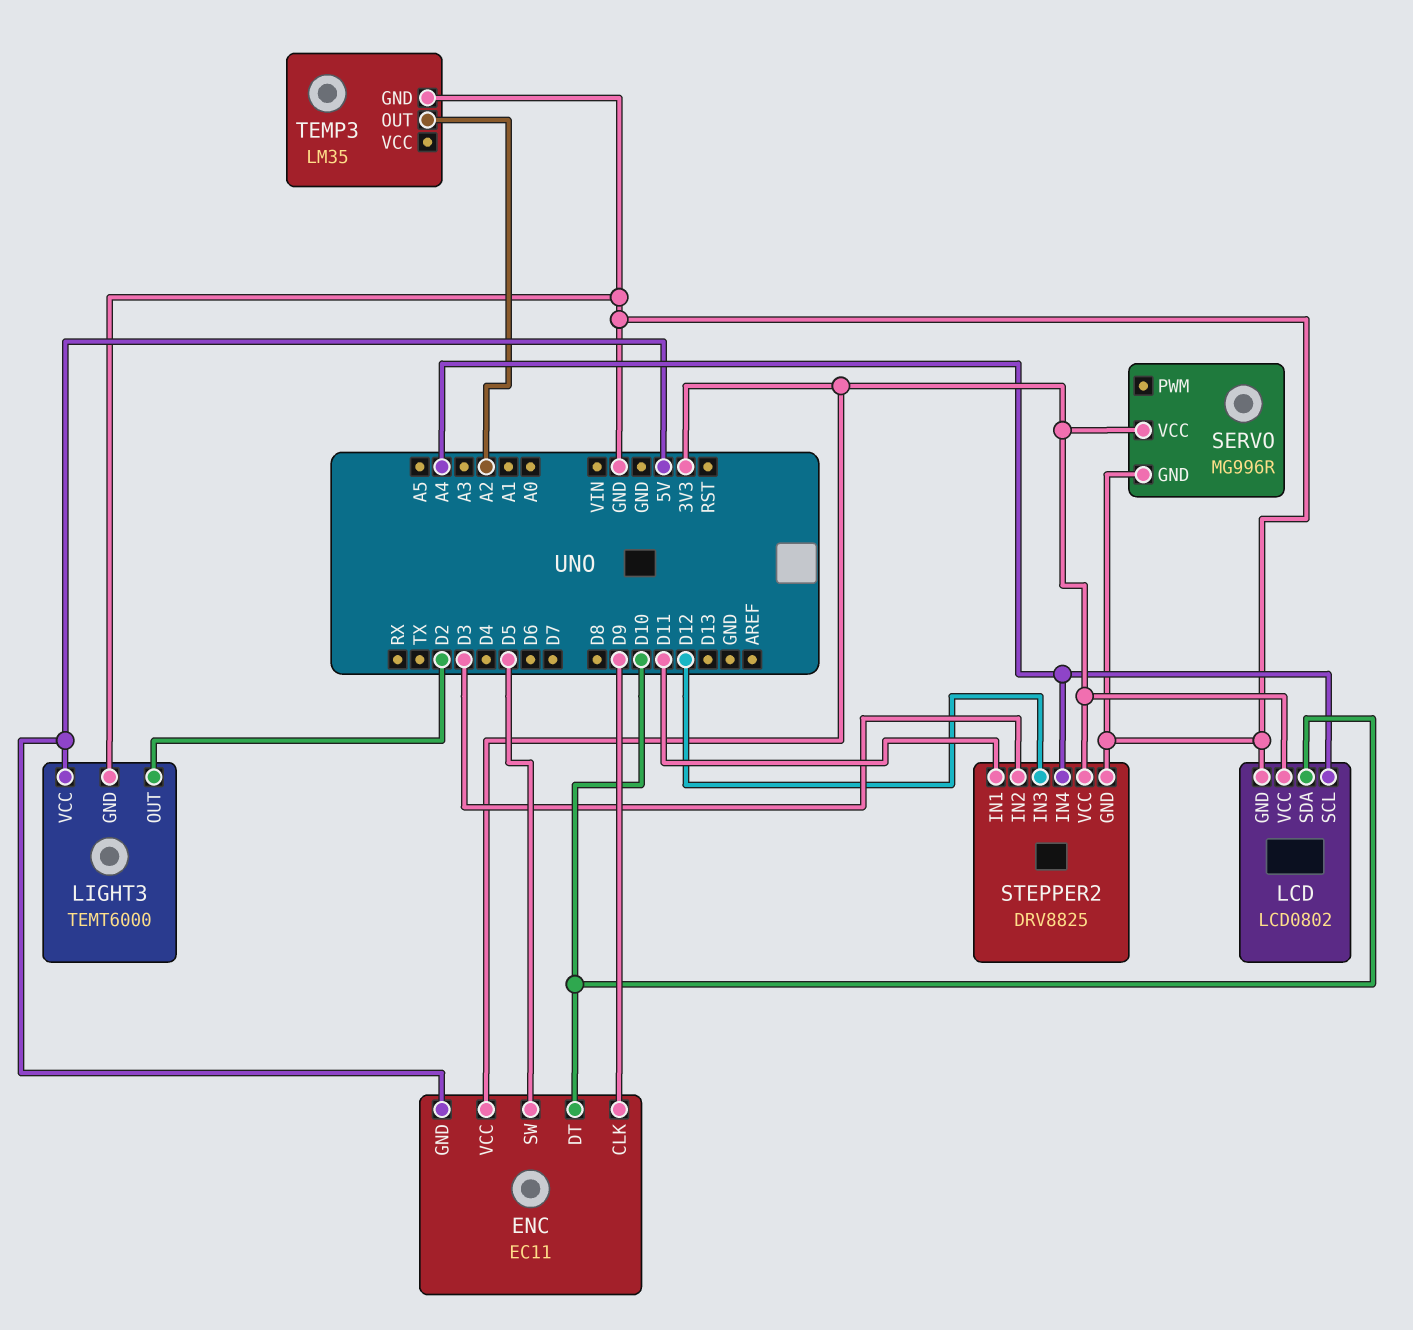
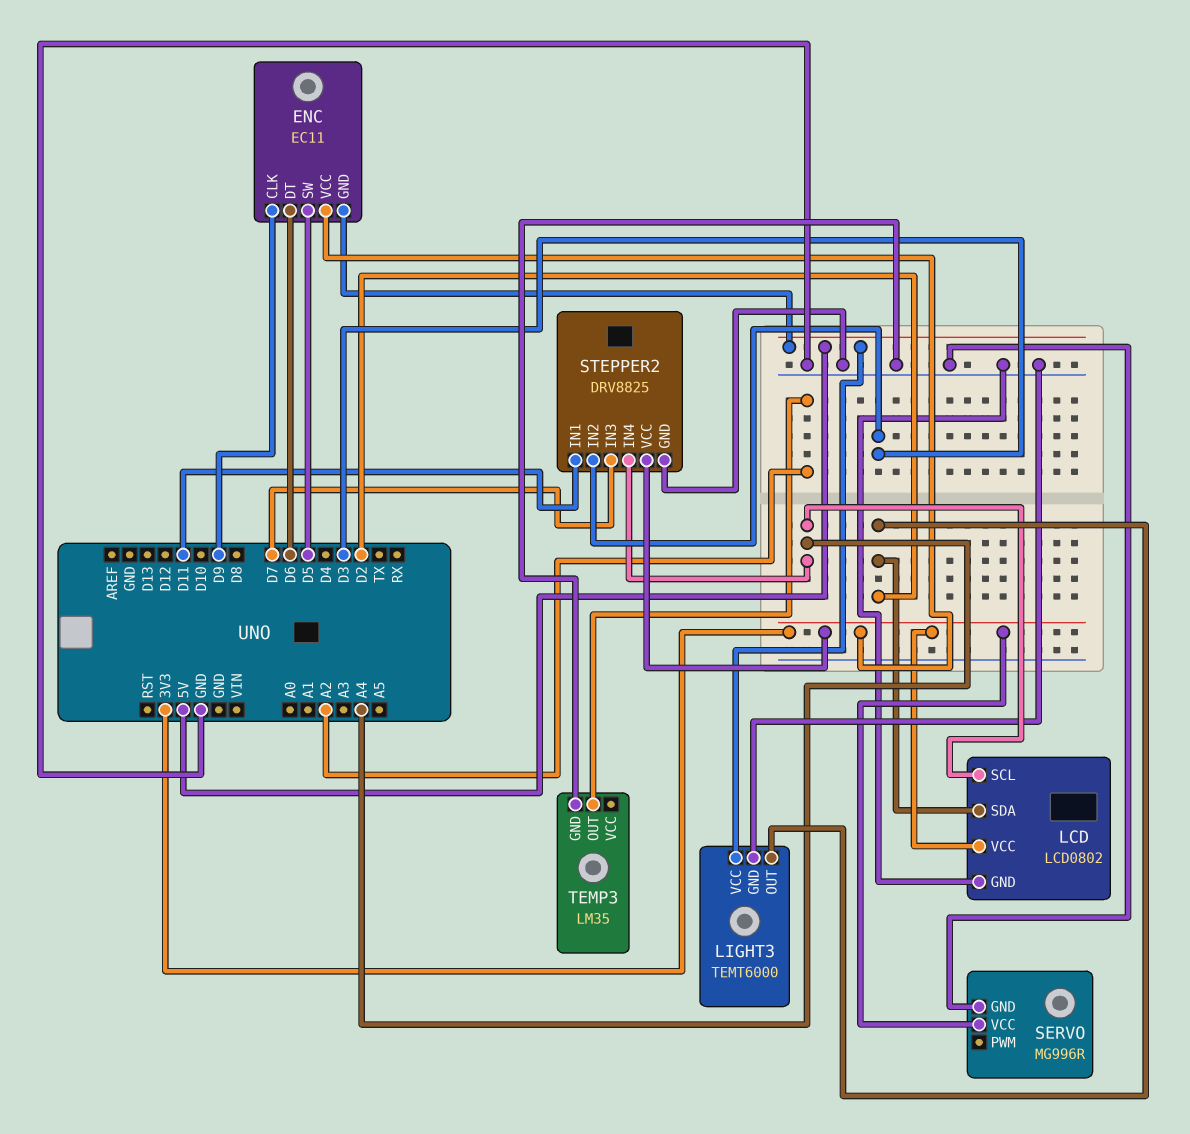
ENC pin DT: D10 -> D6
LCD pin SDA: D10 -> D2
STEPPER2 pin IN3: D12 -> D7

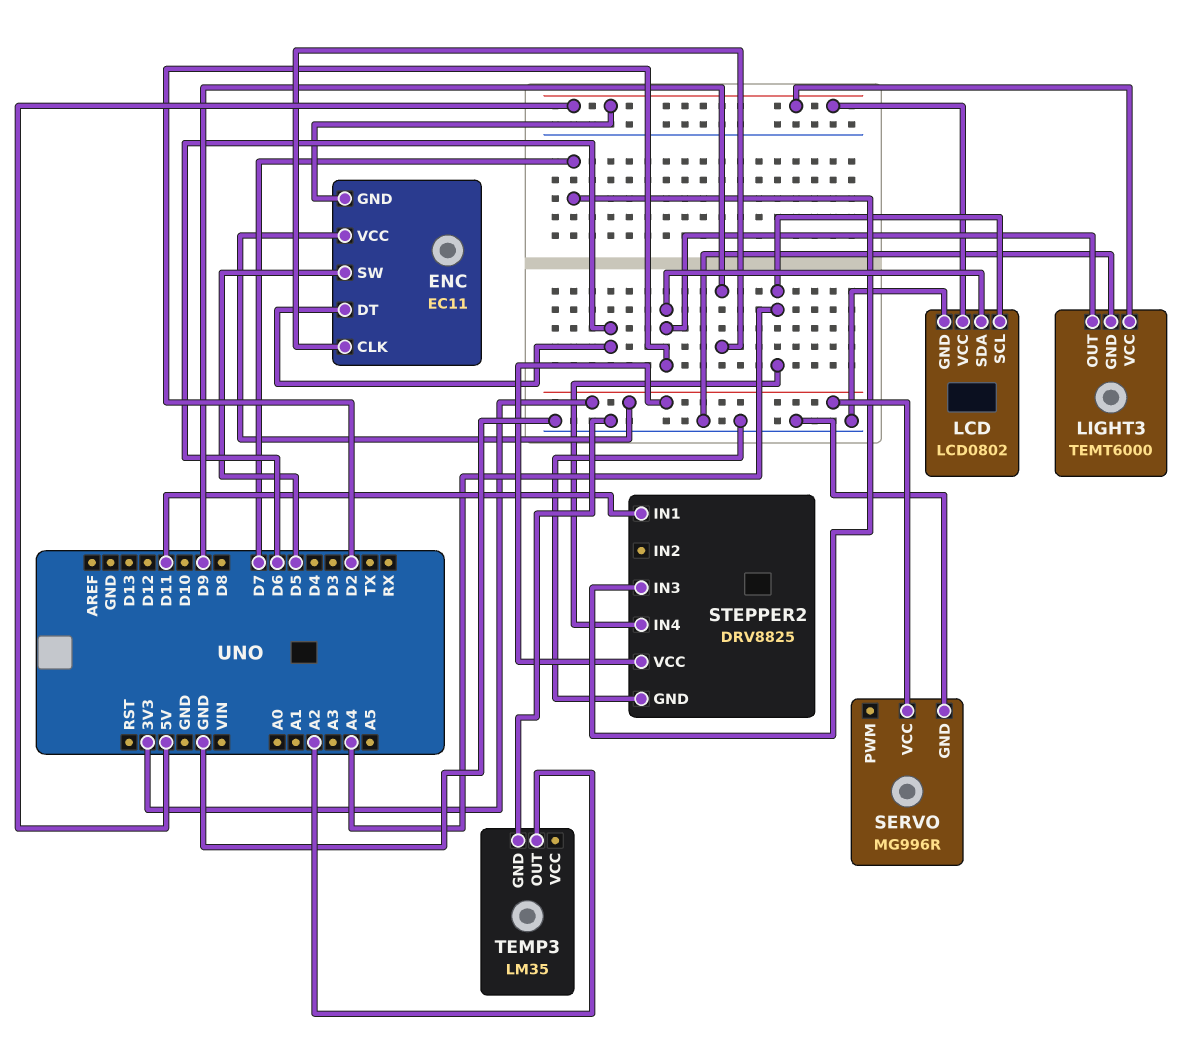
LCD pin VCC: 3V3 -> 5V
STEPPER2 pin IN2: D3 -> none

